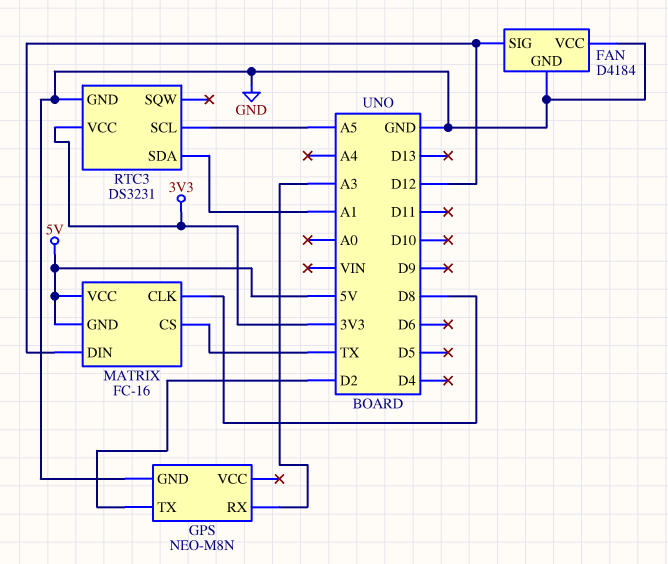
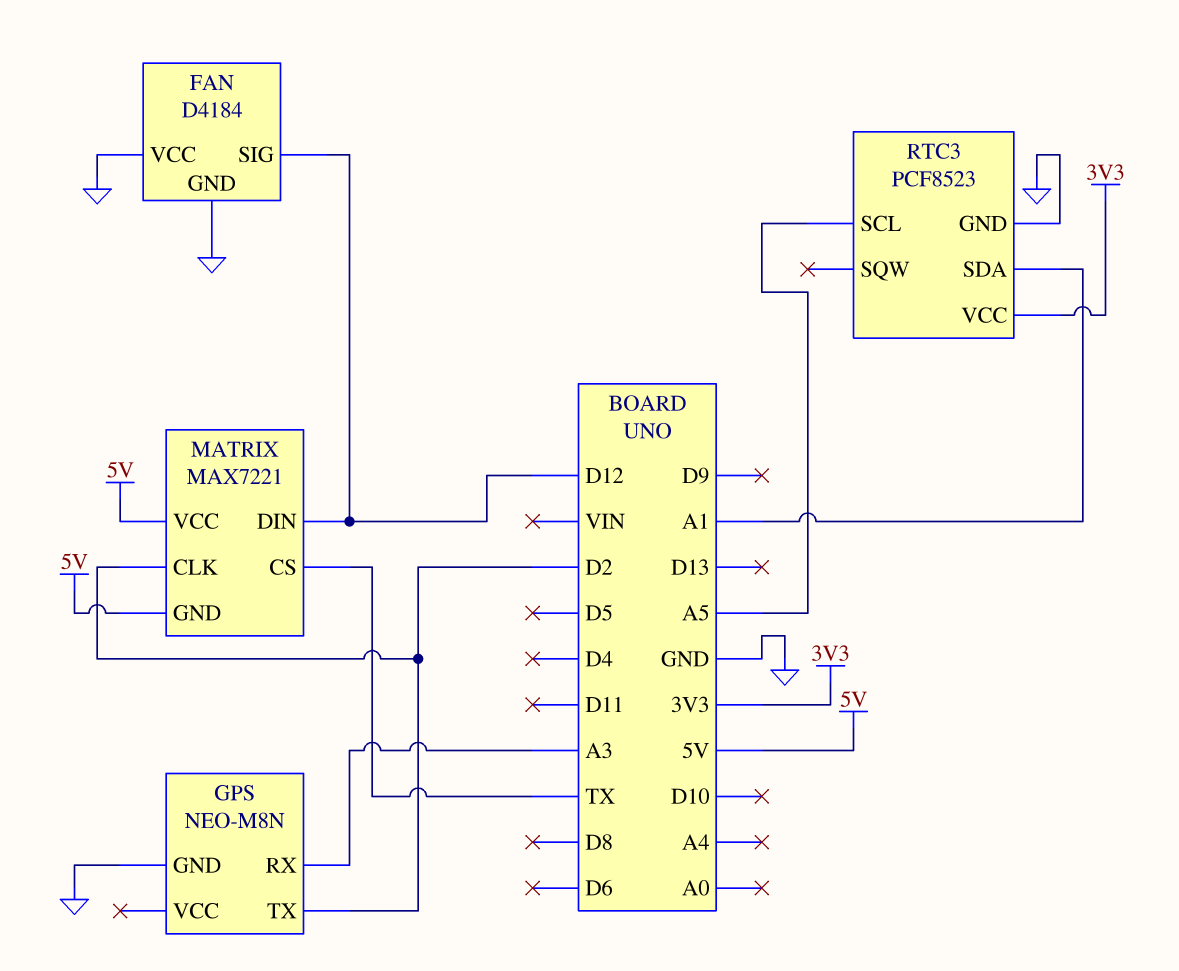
MATRIX: FC-16 -> MAX7221
MATRIX pin CLK: D8 -> D2
RTC3: DS3231 -> PCF8523

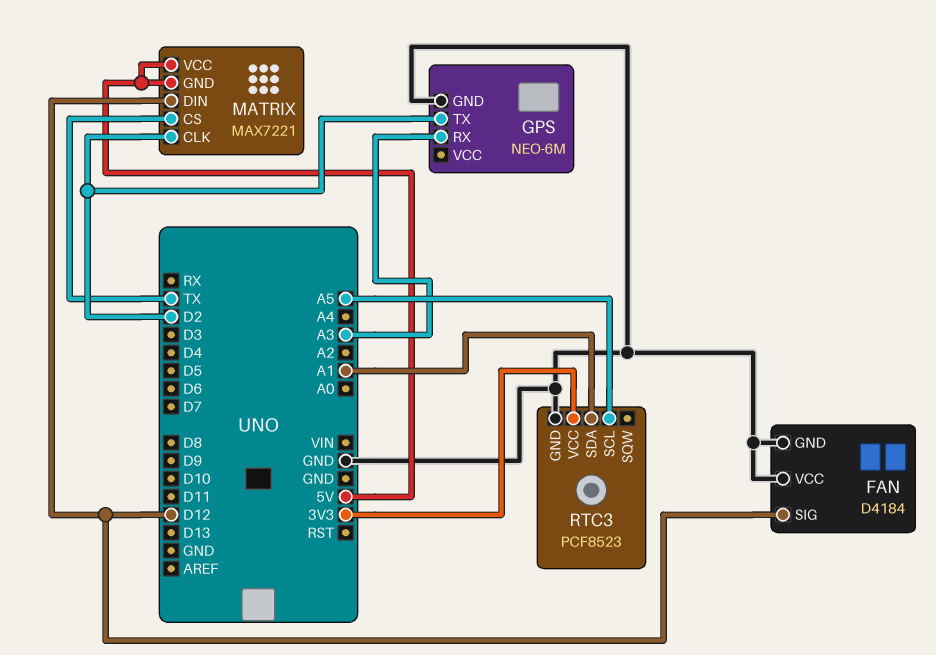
GPS: NEO-M8N -> NEO-6M

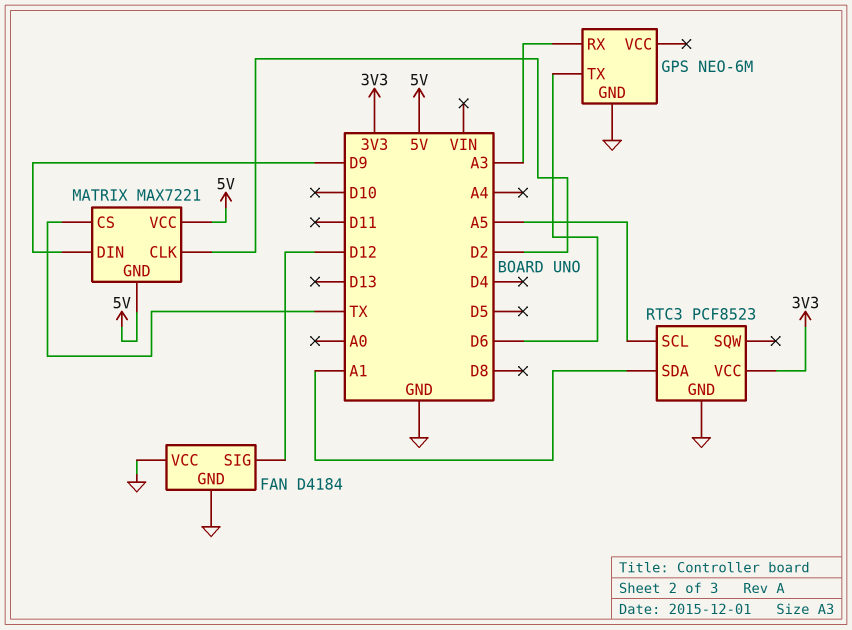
GPS pin TX: D2 -> D6
MATRIX pin DIN: D12 -> D9

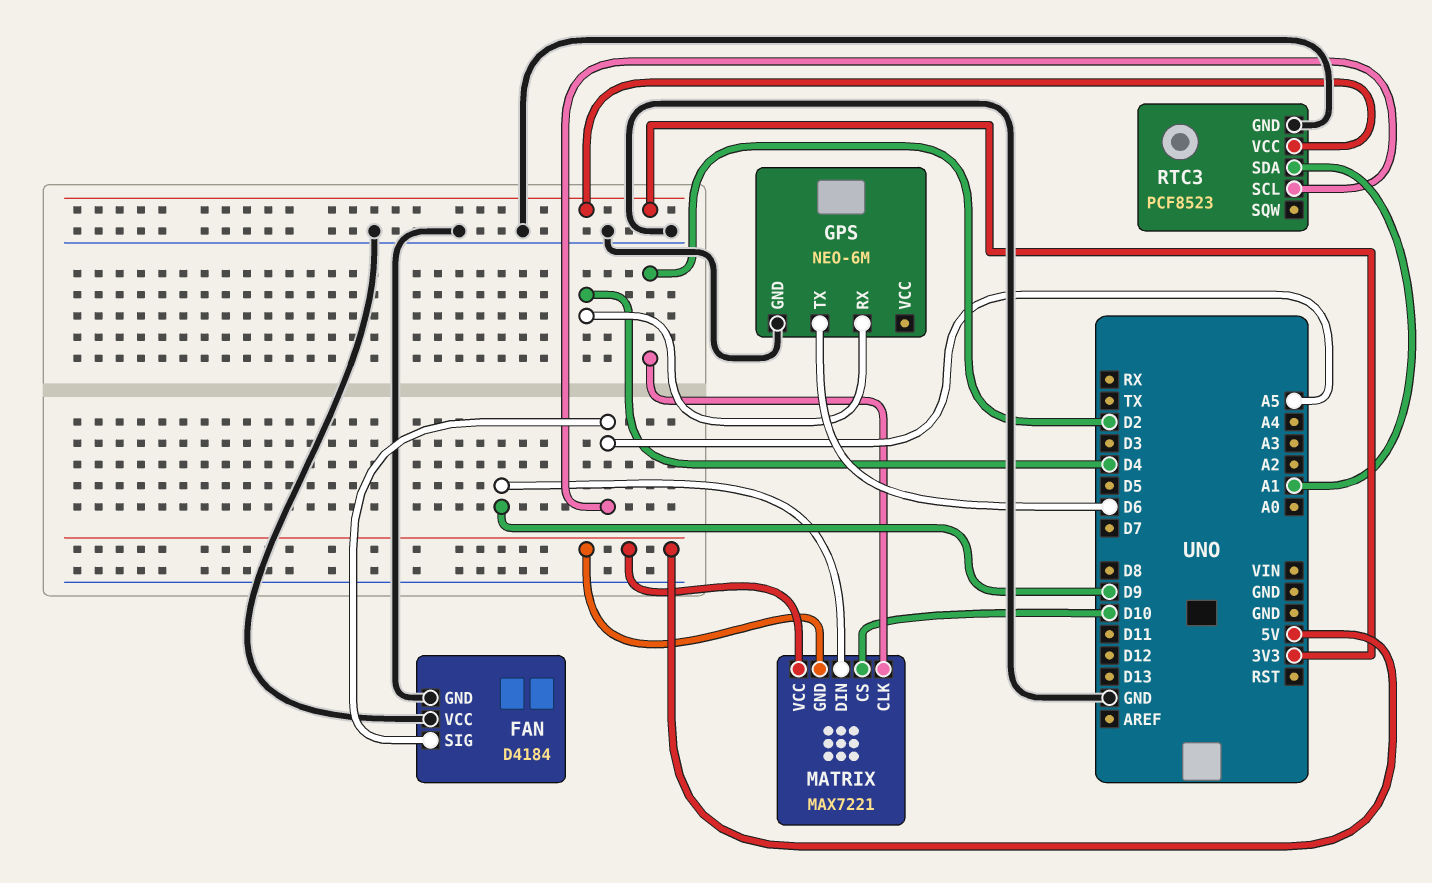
FAN pin SIG: D12 -> A5
GPS pin RX: A3 -> D4
MATRIX pin CS: TX -> D10

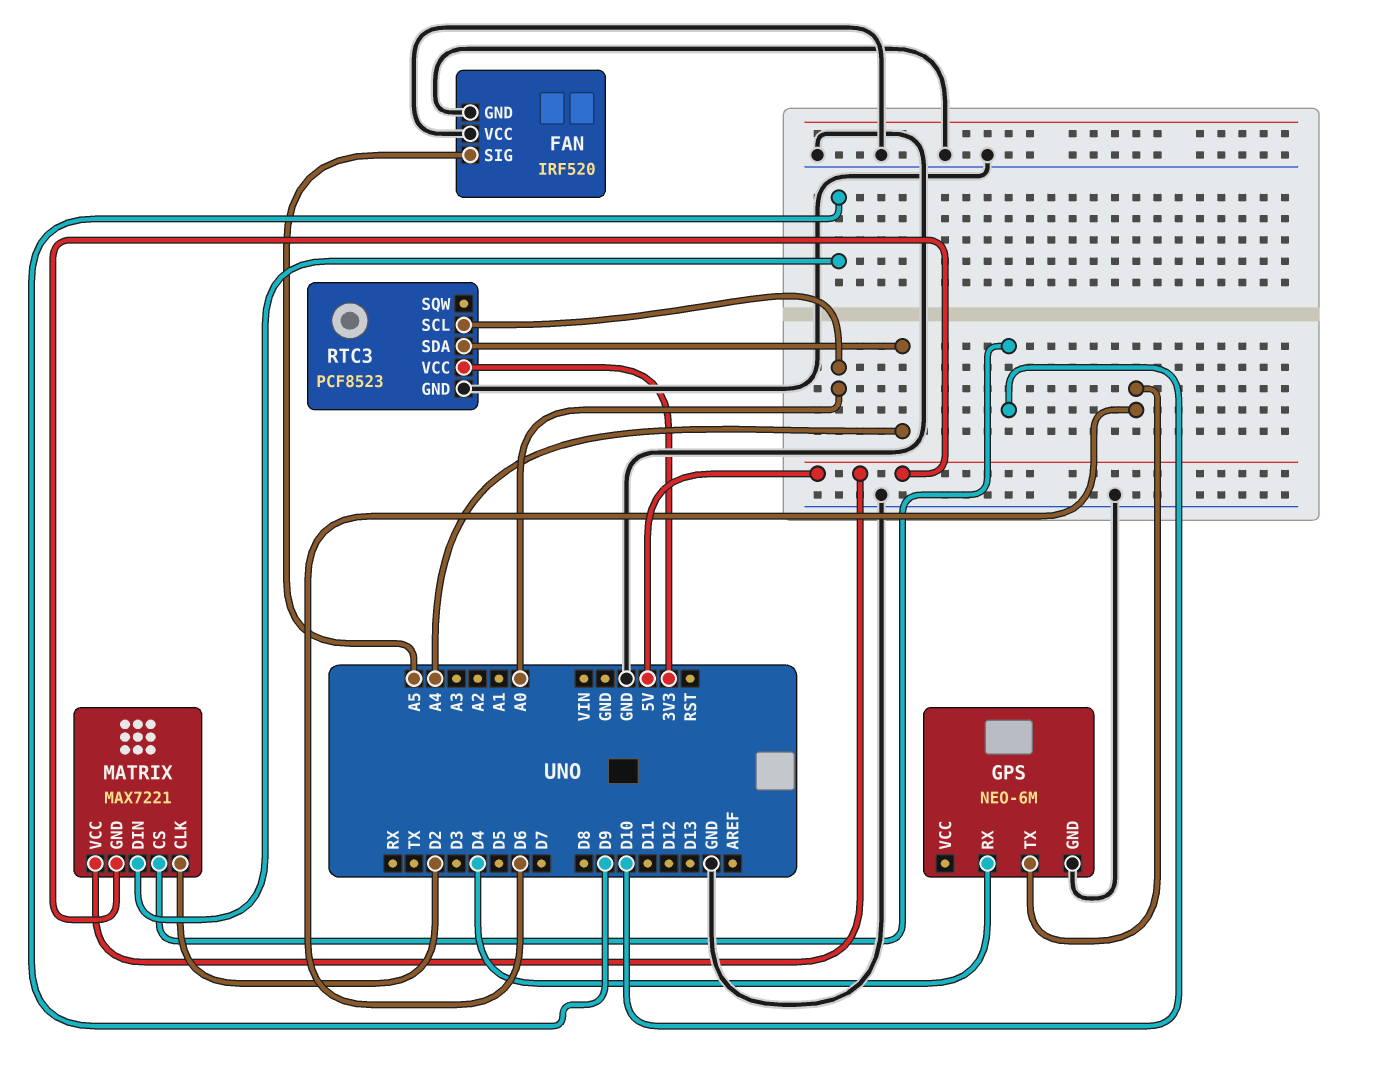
FAN: D4184 -> IRF520
RTC3 pin SCL: A5 -> A0
RTC3 pin SDA: A1 -> A4

